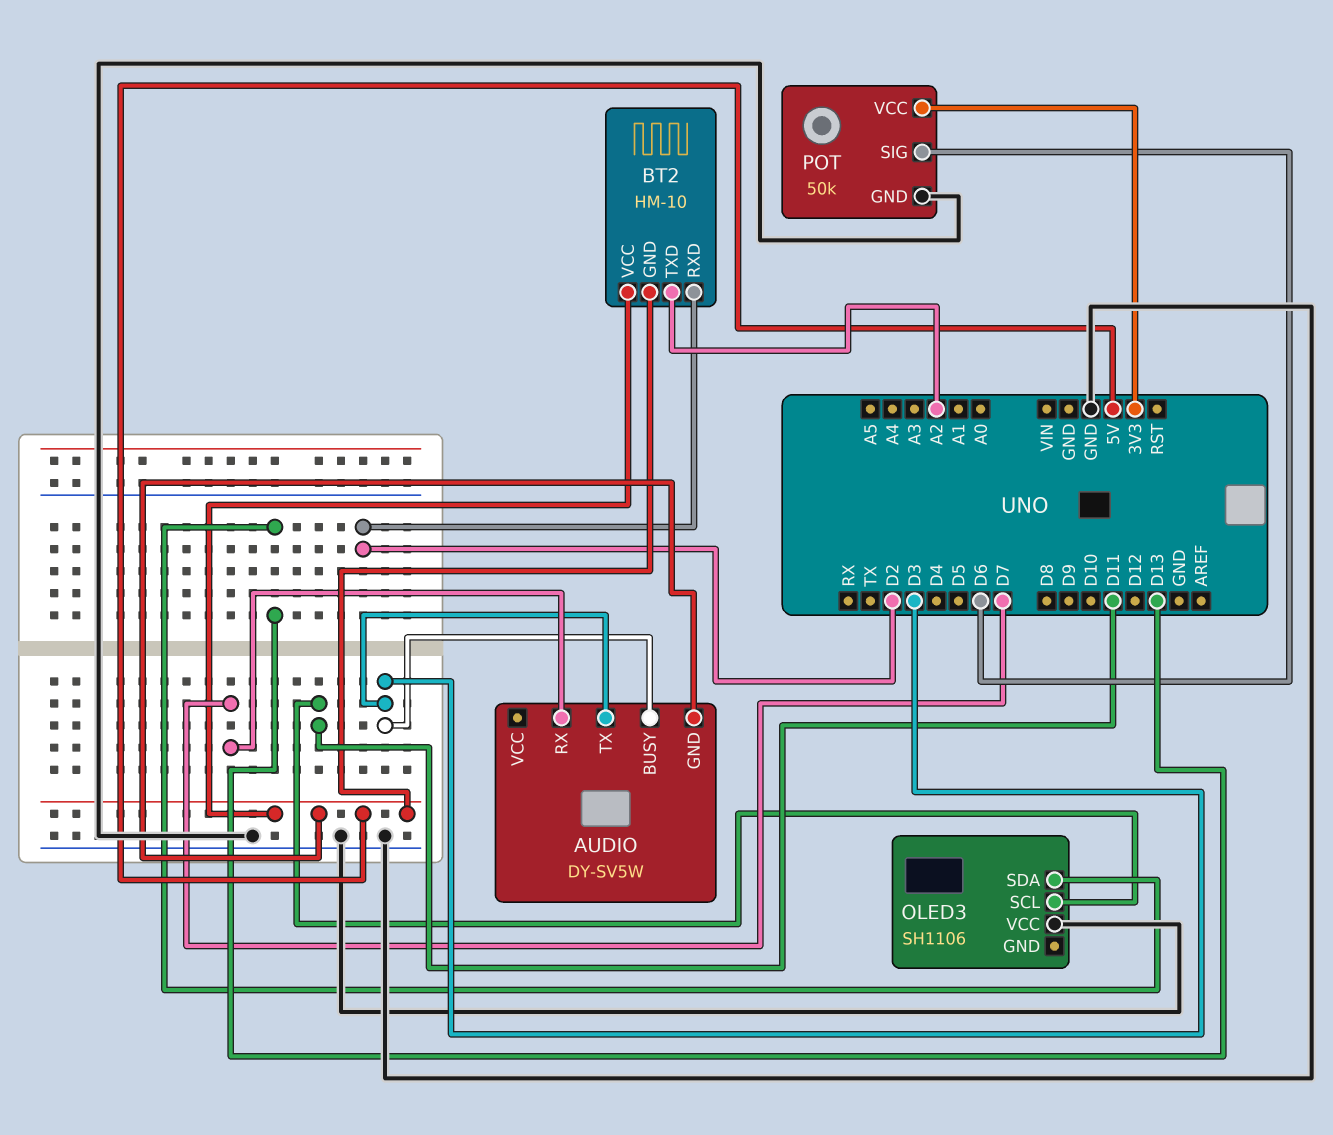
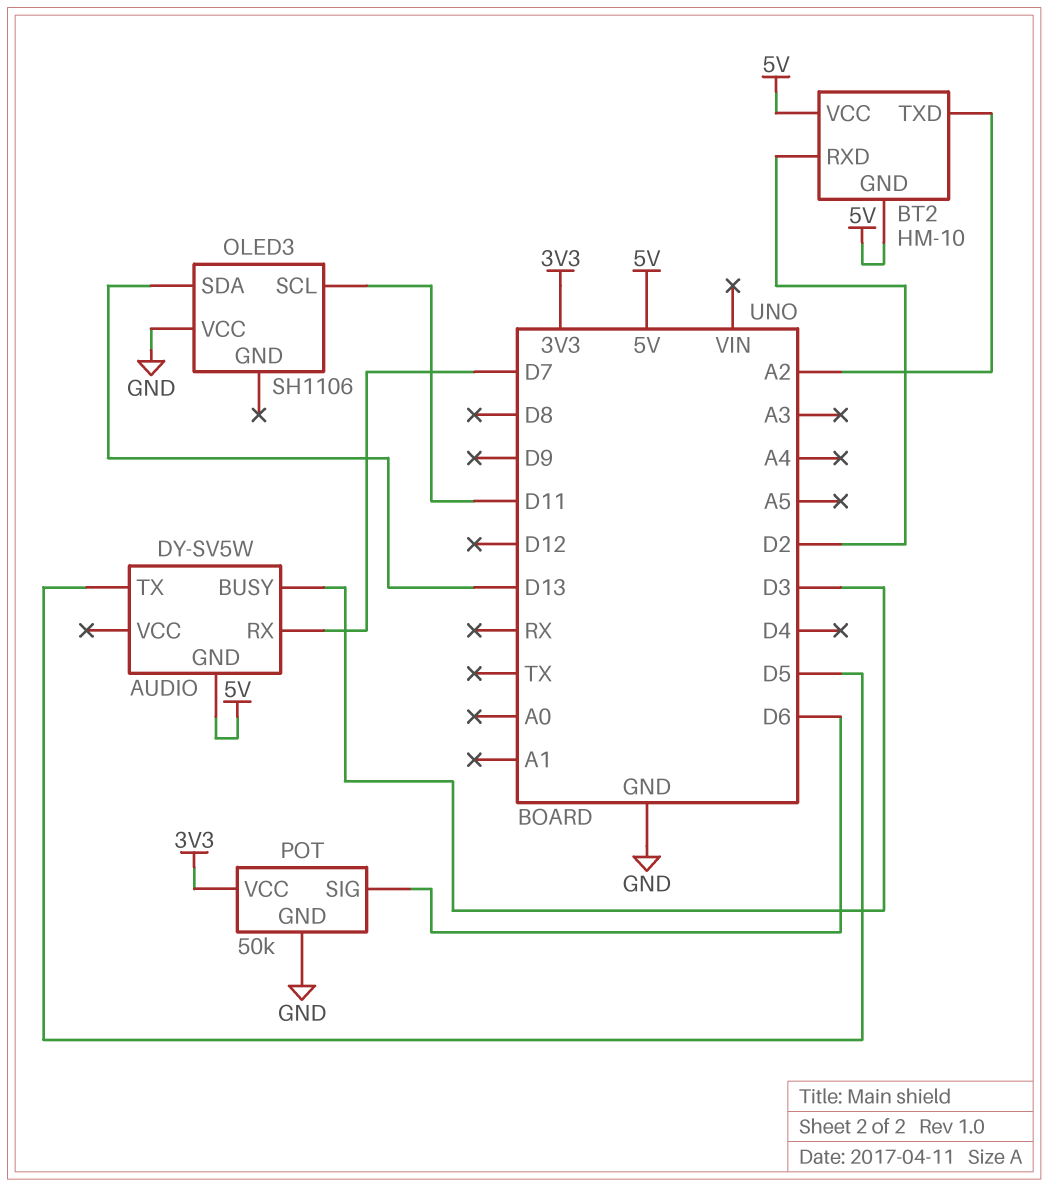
AUDIO pin TX: D3 -> D5

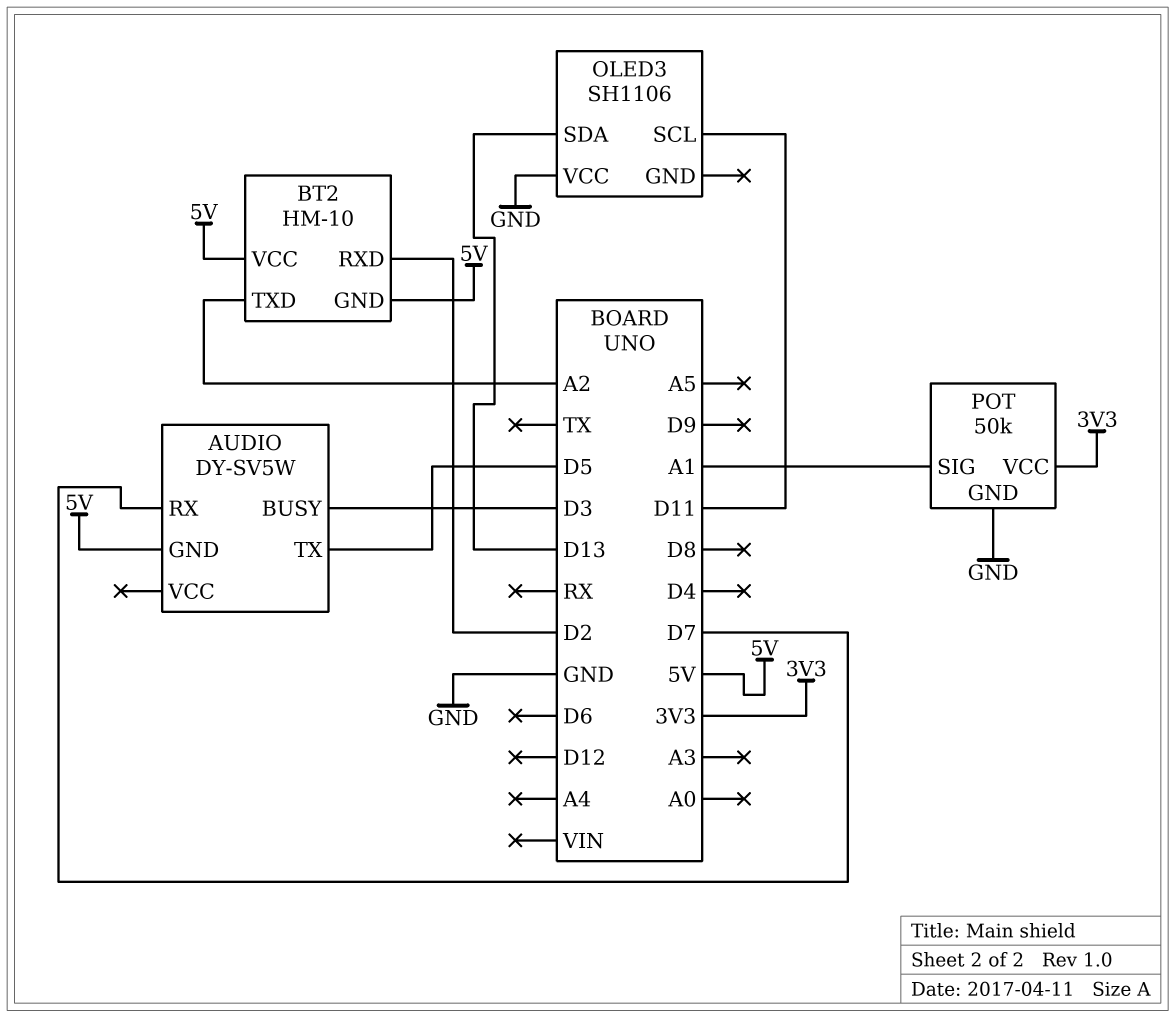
POT pin SIG: D6 -> A1

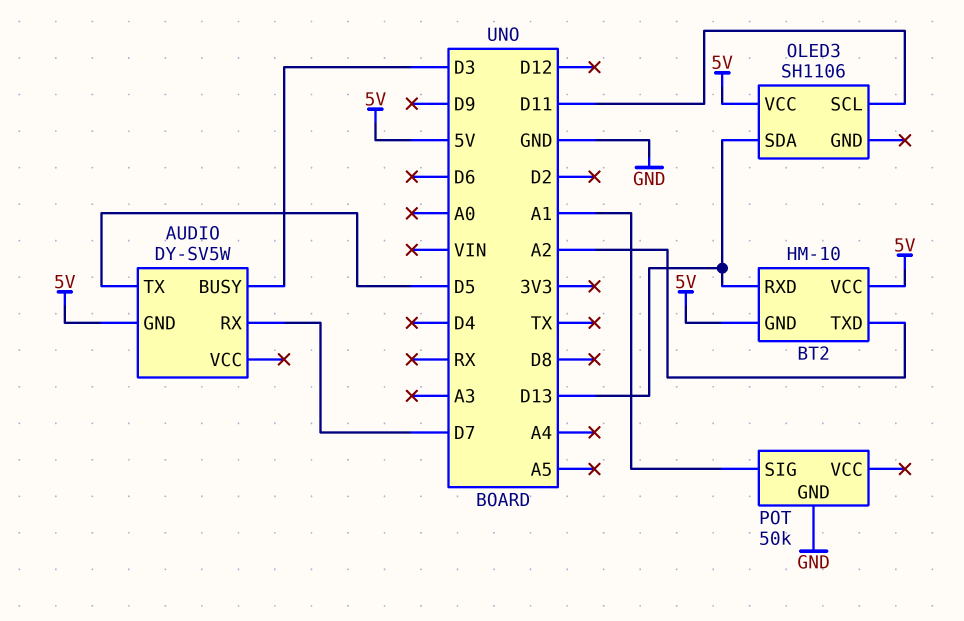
BT2 pin RXD: D2 -> D13
OLED3 pin VCC: GND -> 5V
POT pin VCC: 3V3 -> none

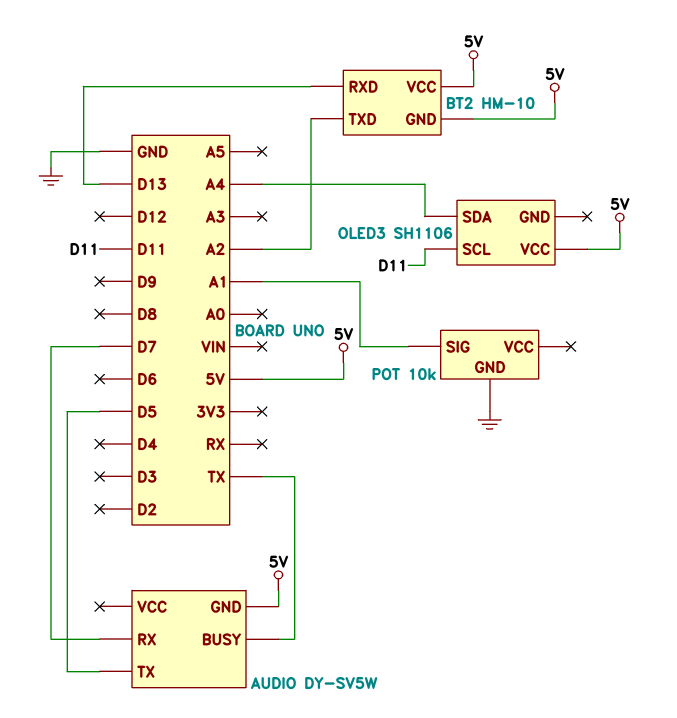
AUDIO pin BUSY: D3 -> TX
OLED3 pin SDA: D13 -> A4
POT: 50k -> 10k

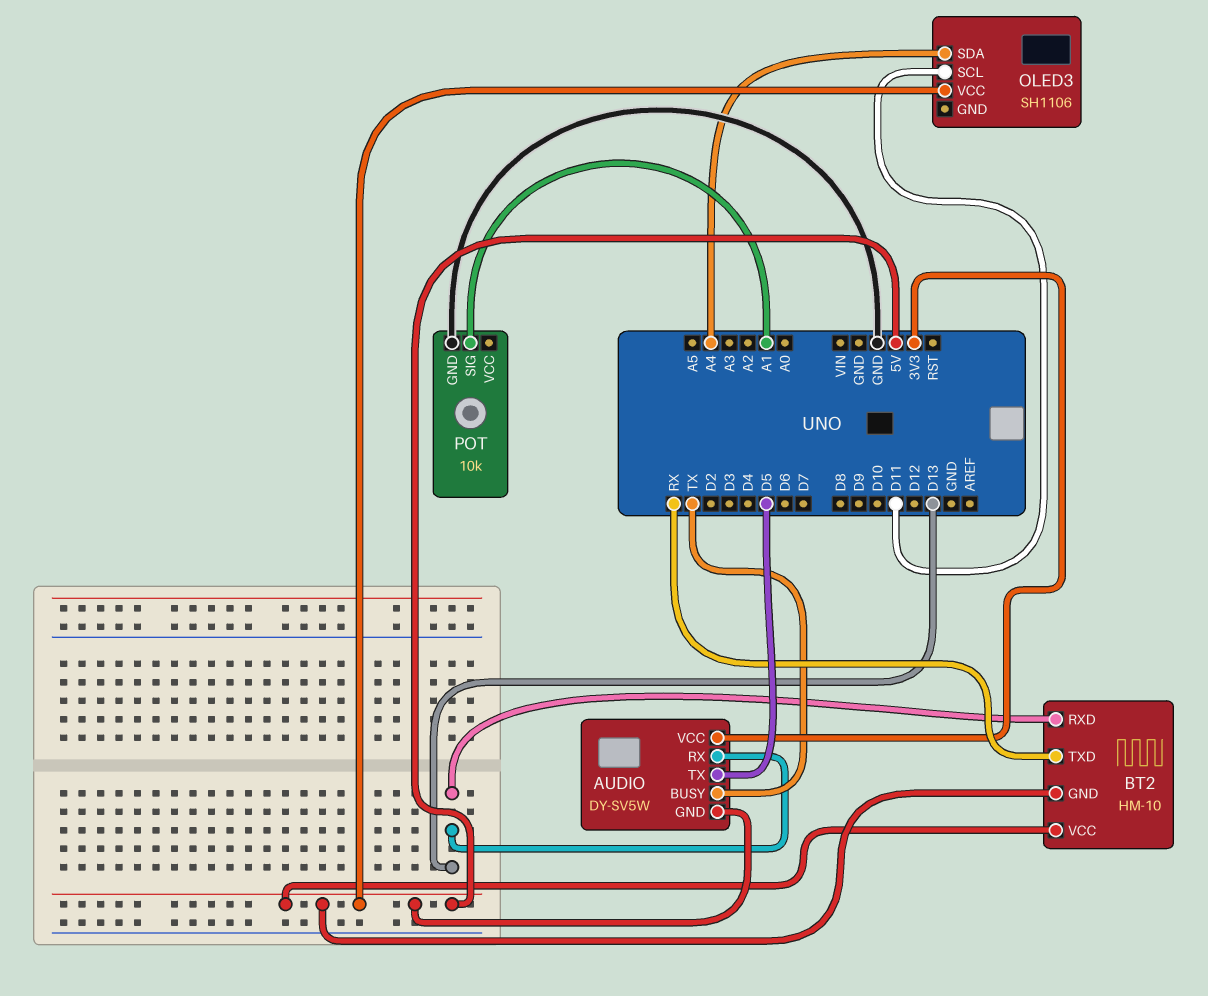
AUDIO pin RX: D7 -> D13
AUDIO pin VCC: none -> 3V3
BT2 pin TXD: A2 -> RX

